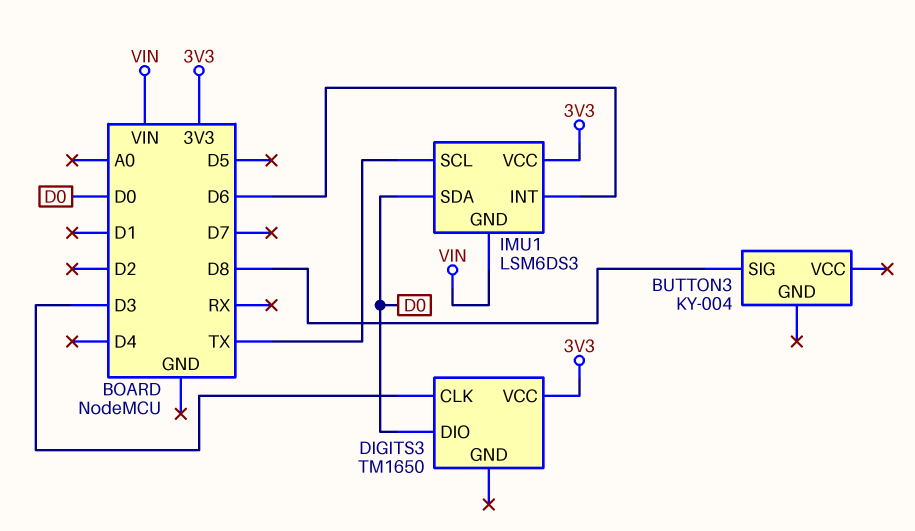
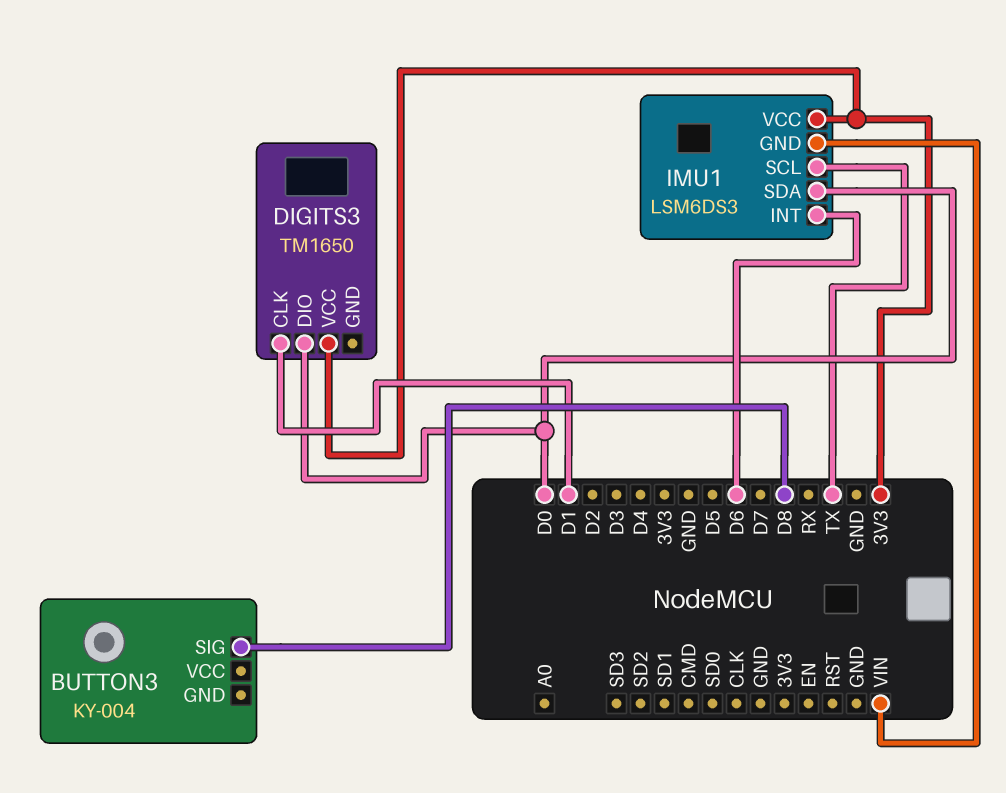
DIGITS3 pin CLK: D3 -> D1

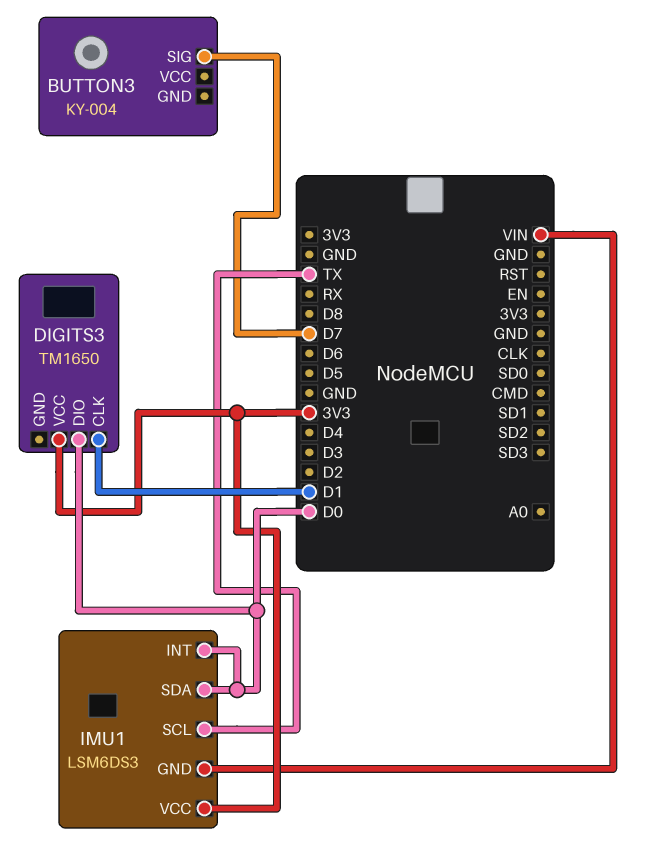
BUTTON3 pin SIG: D8 -> D7
IMU1 pin INT: D6 -> D0

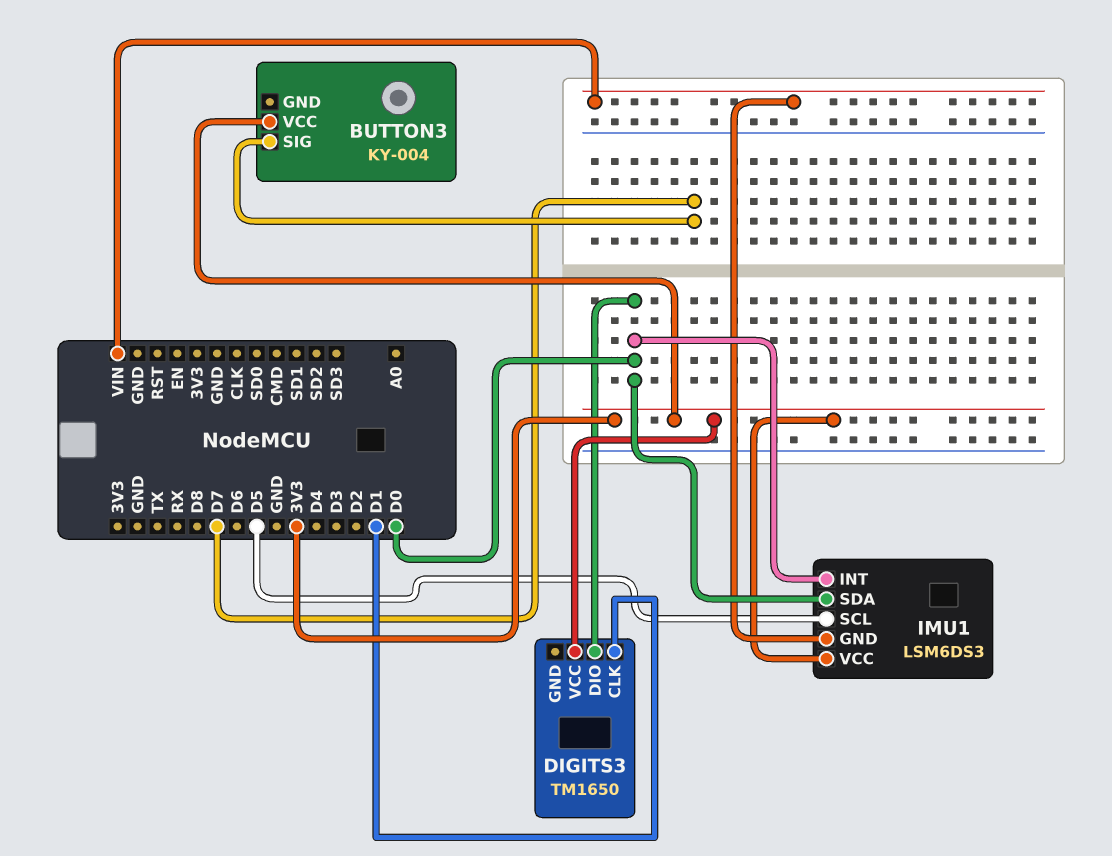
BUTTON3 pin VCC: none -> 3V3
IMU1 pin SCL: TX -> D5

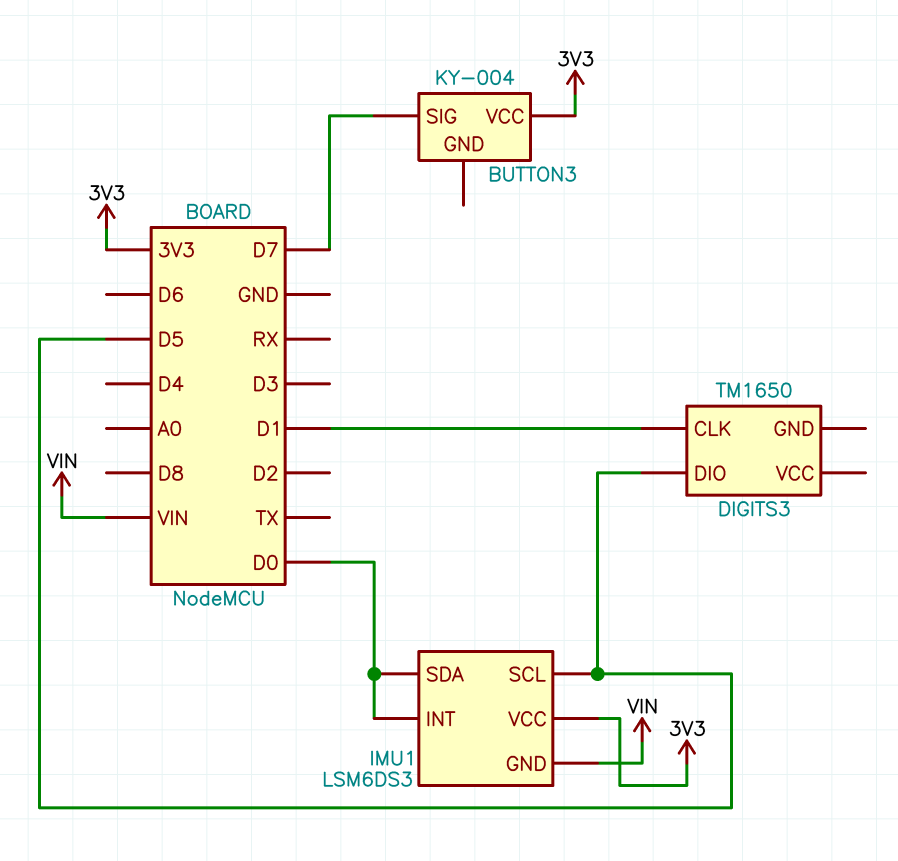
DIGITS3 pin DIO: D0 -> D5
DIGITS3 pin VCC: 3V3 -> none

